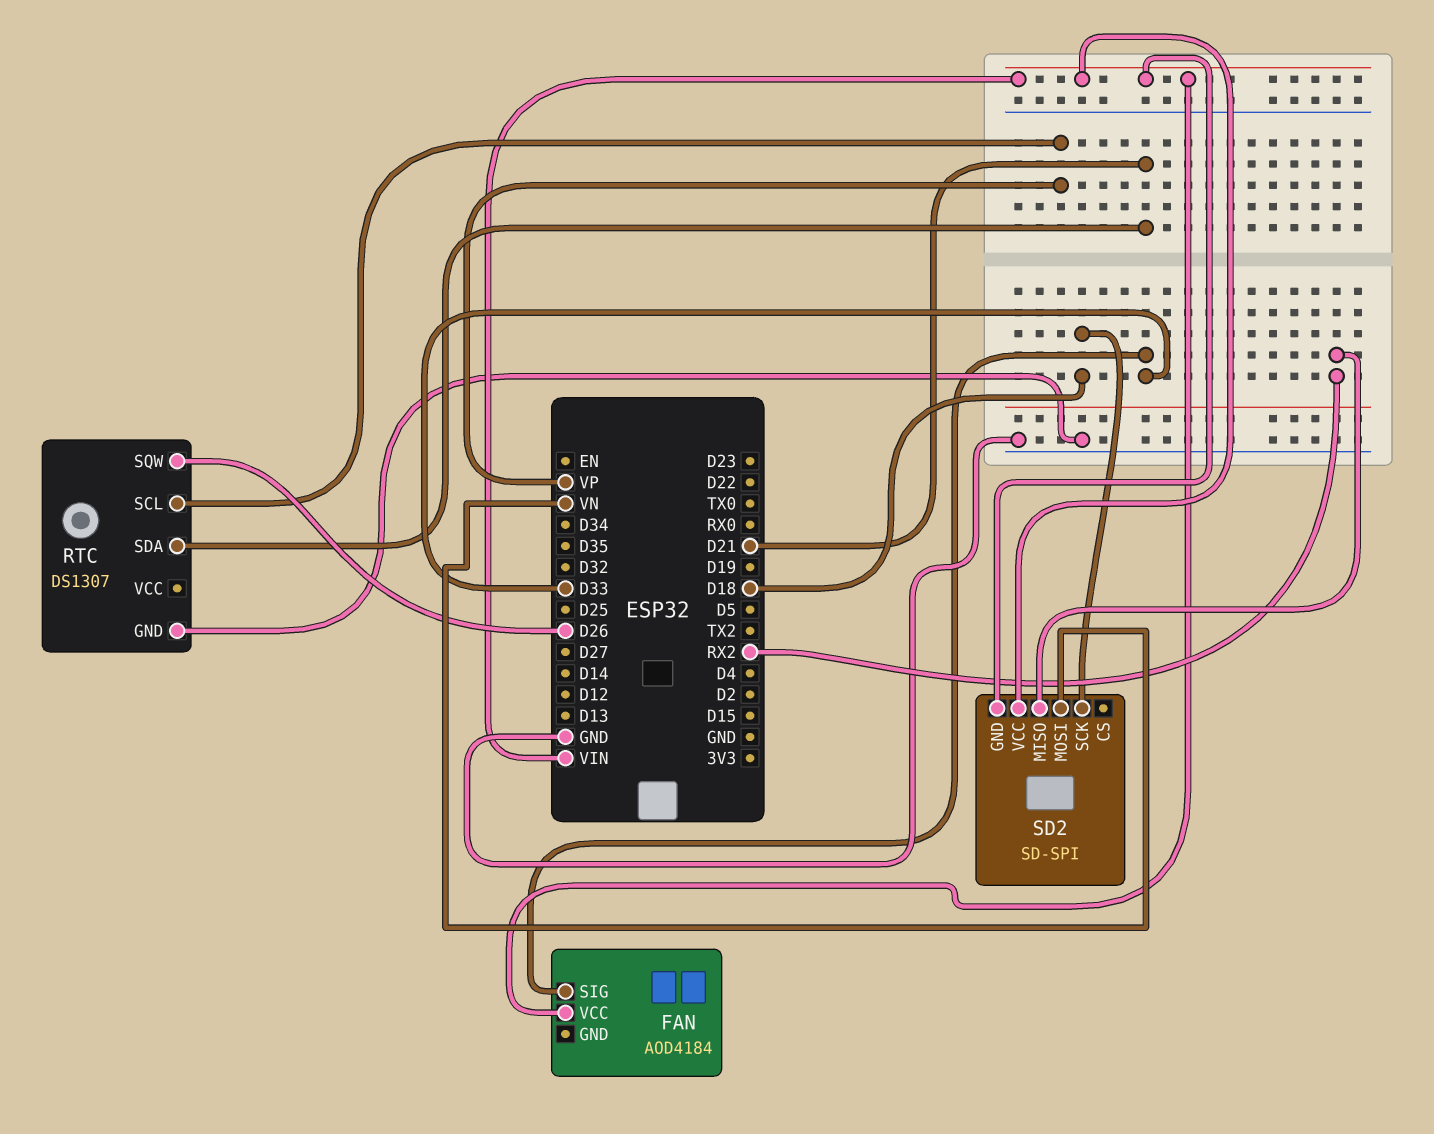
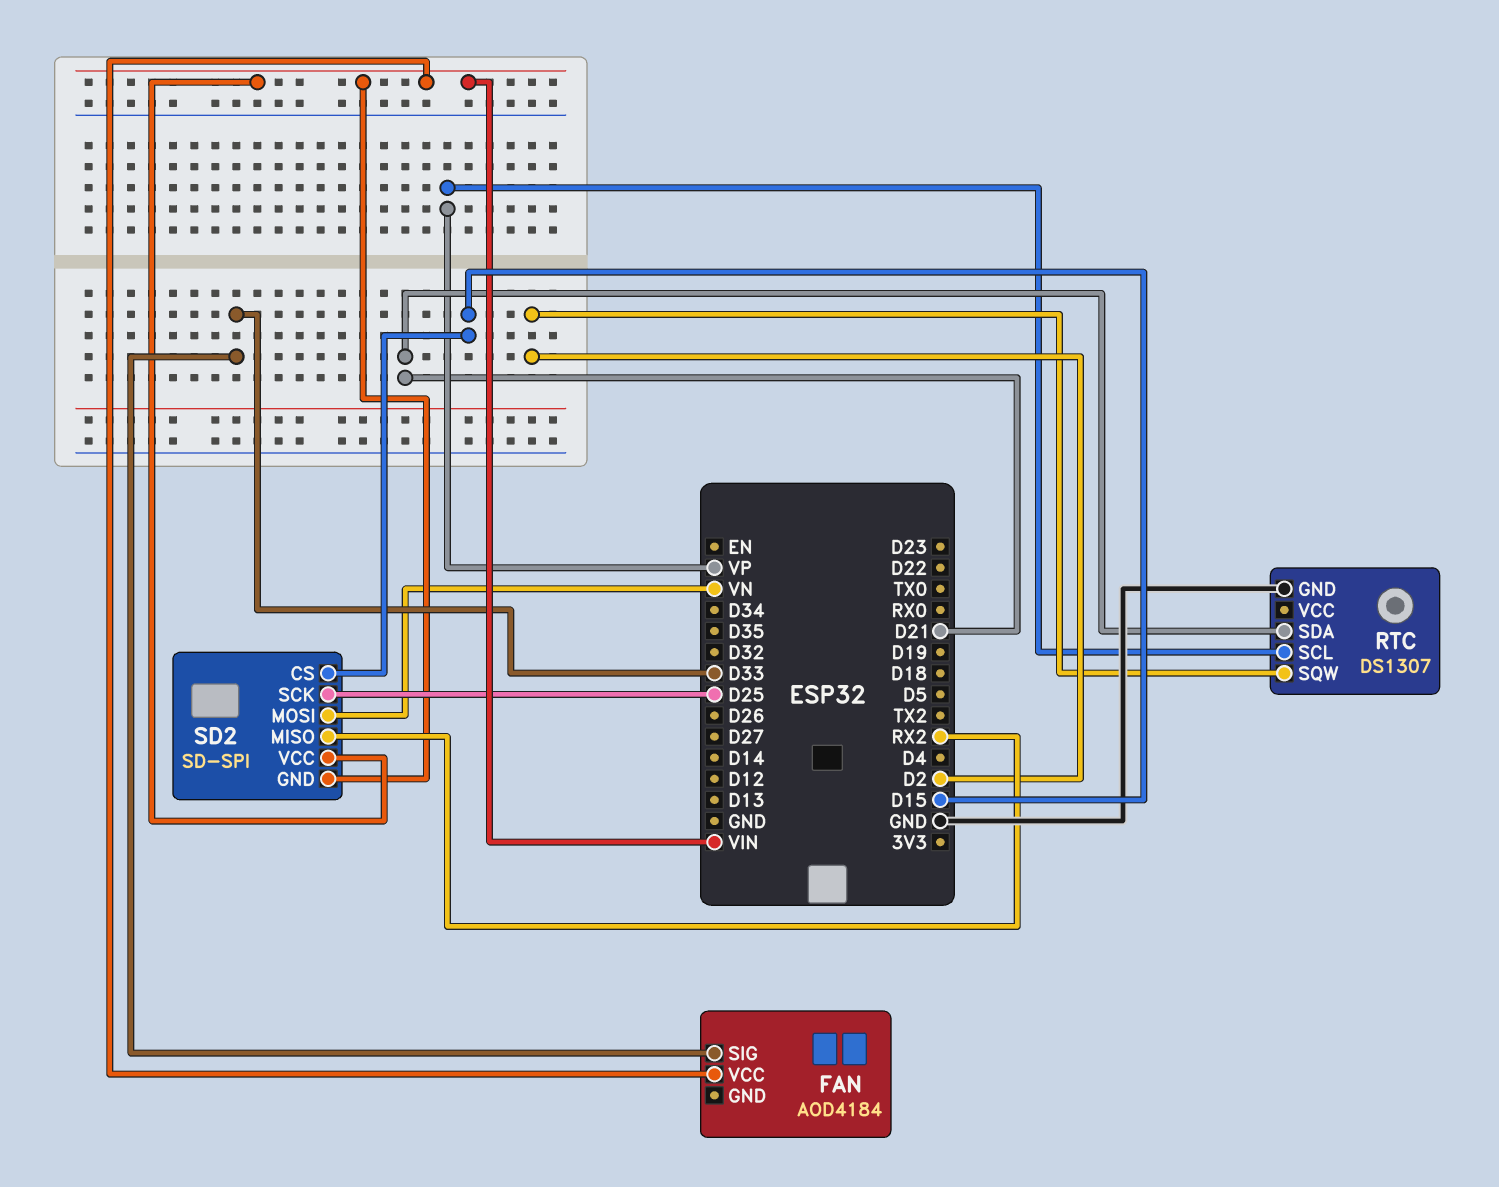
RTC pin SQW: D26 -> D2
SD2 pin CS: none -> D15
SD2 pin SCK: D18 -> D25

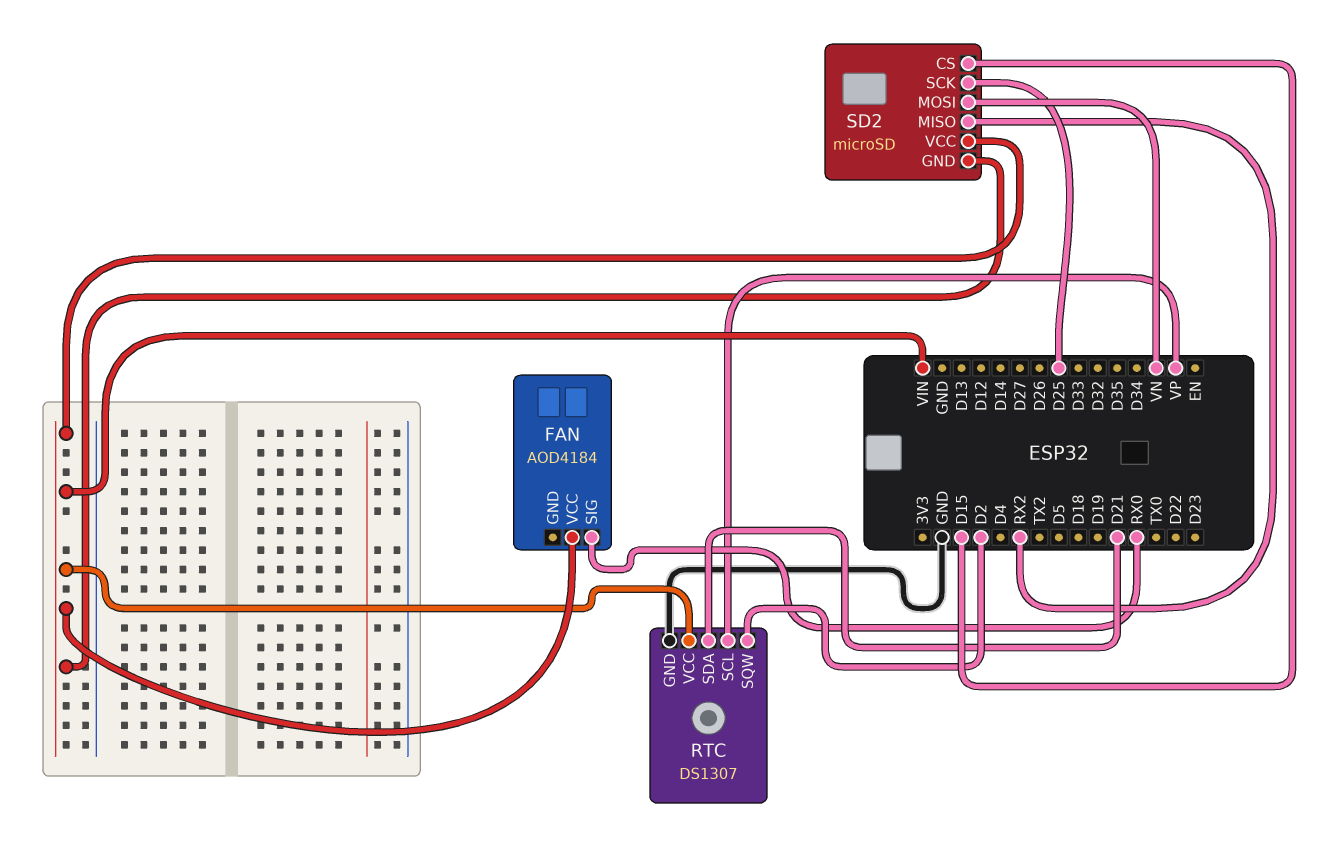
FAN pin SIG: D33 -> RX0
RTC pin VCC: none -> VIN
SD2: SD-SPI -> microSD

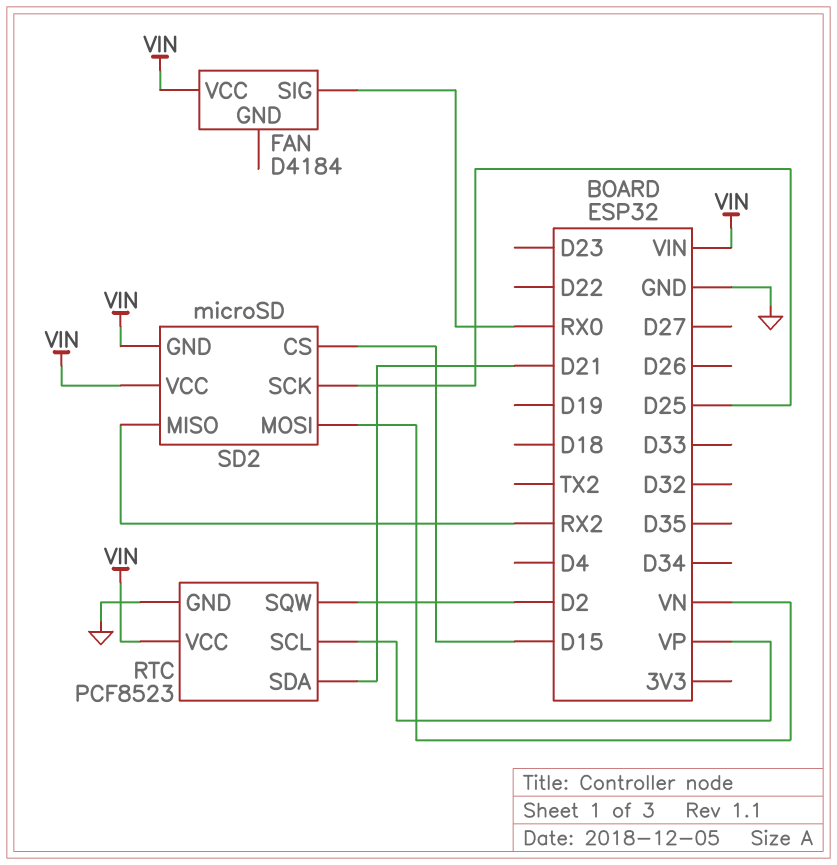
FAN: AOD4184 -> D4184
RTC: DS1307 -> PCF8523

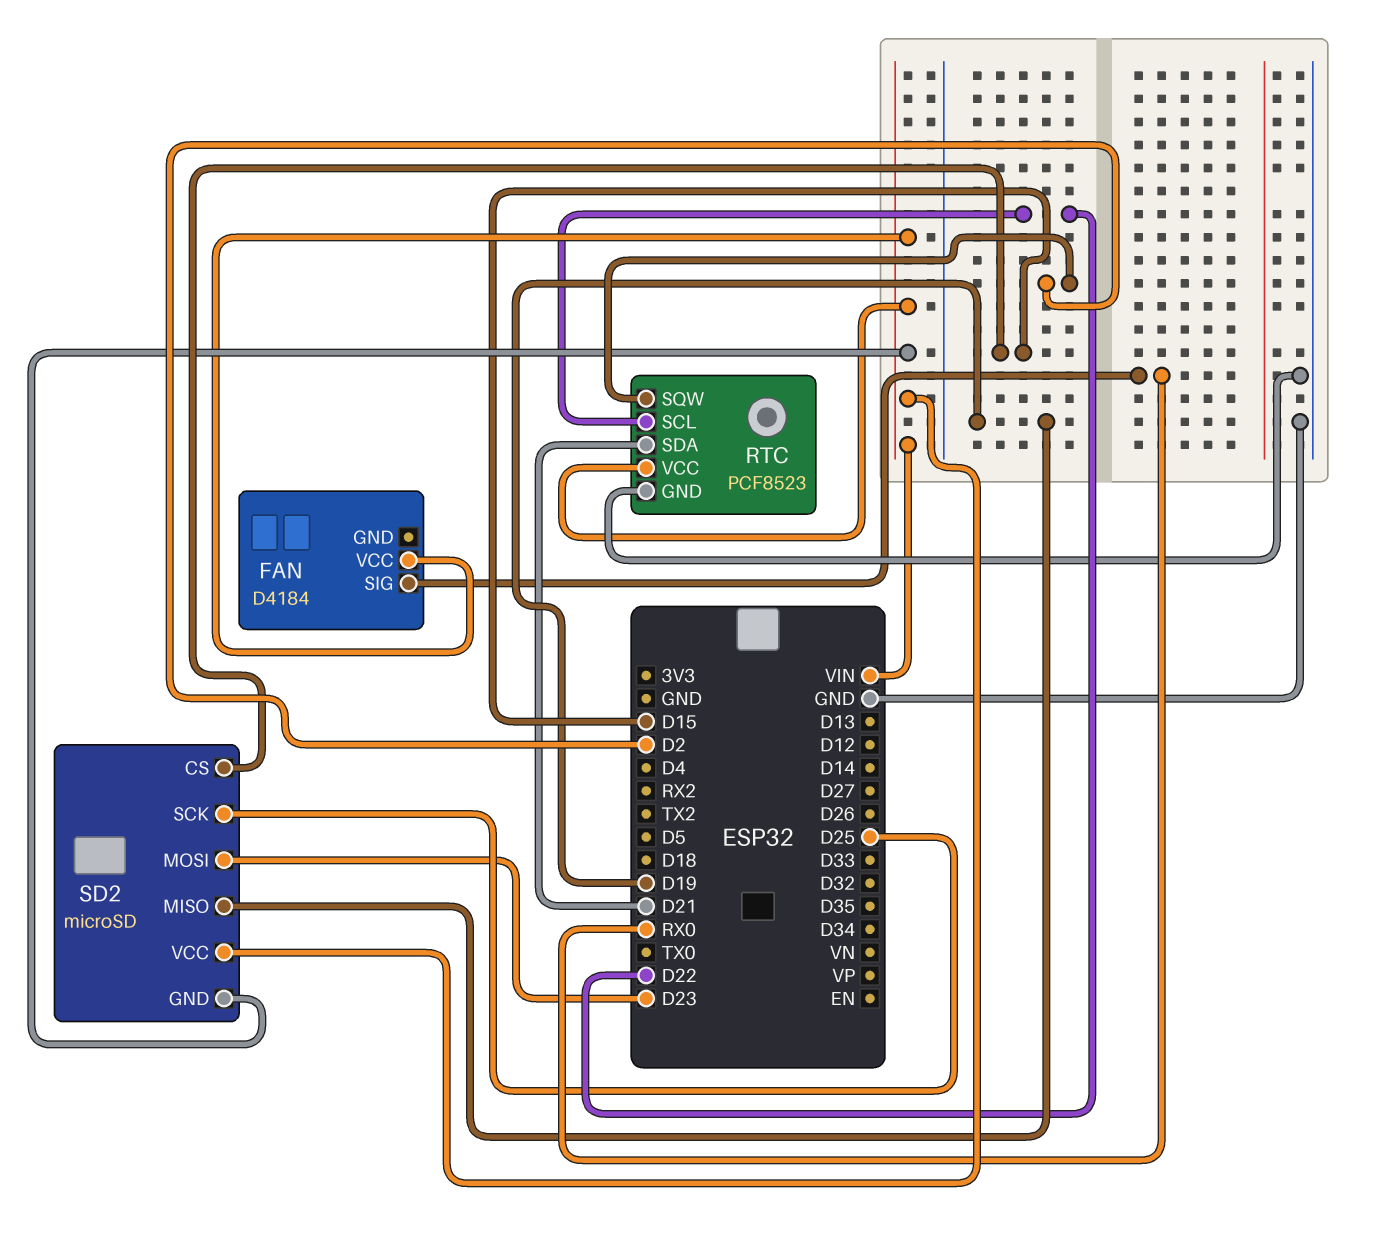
RTC pin SCL: VP -> D22
SD2 pin MISO: RX2 -> D19
SD2 pin MOSI: VN -> D23

